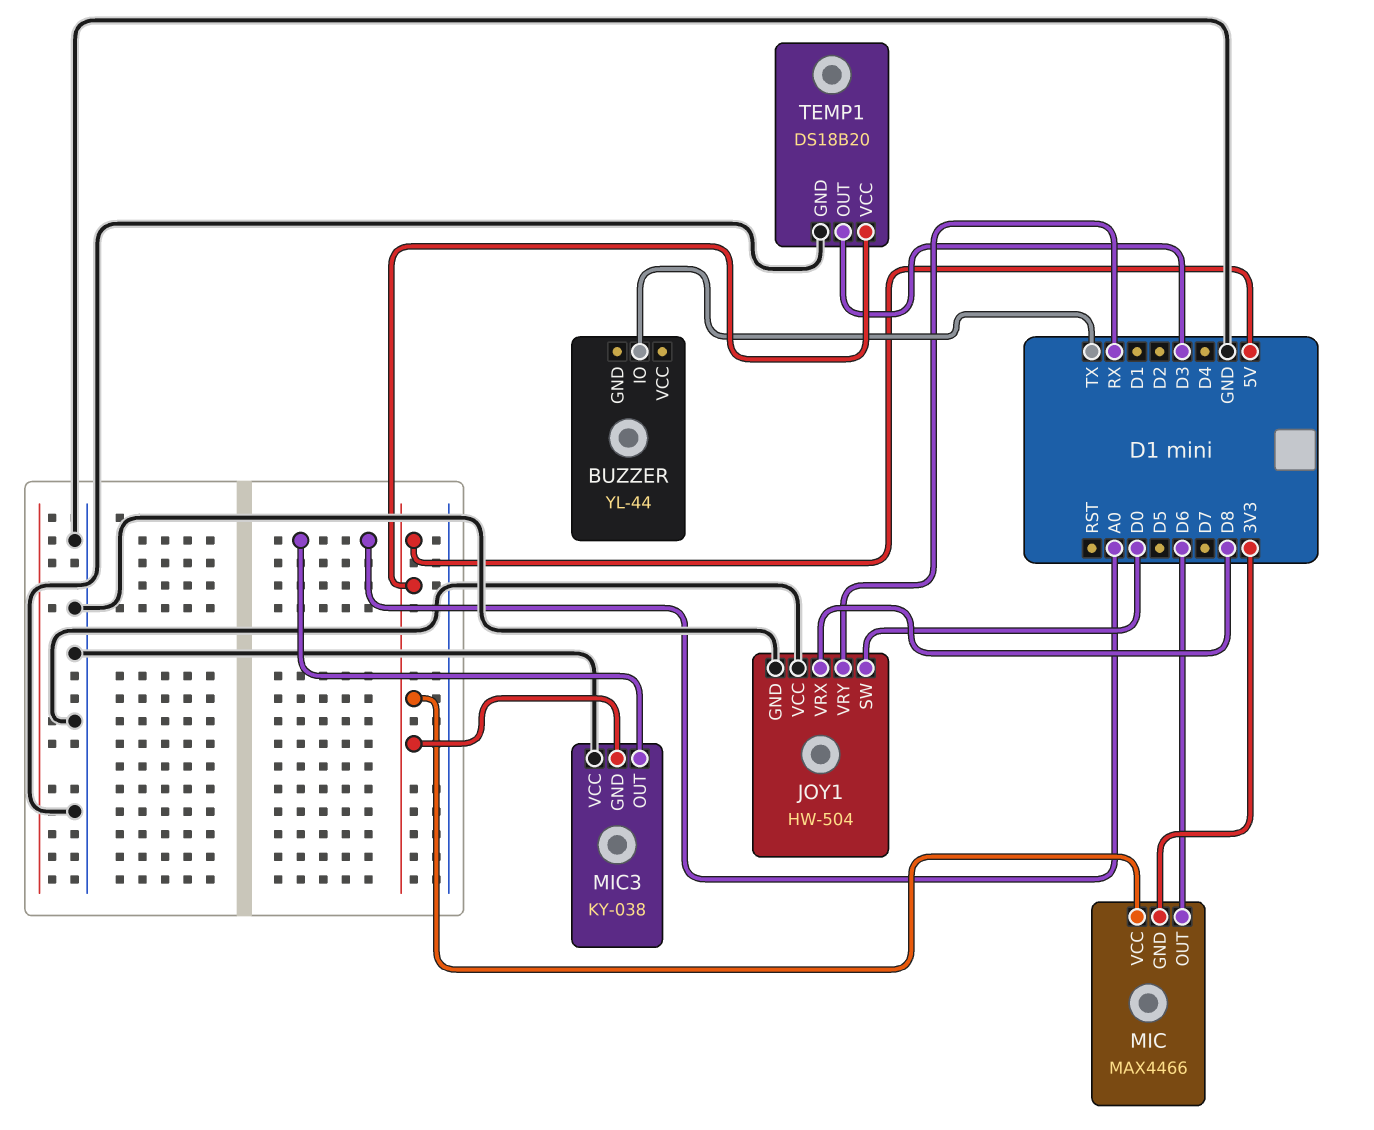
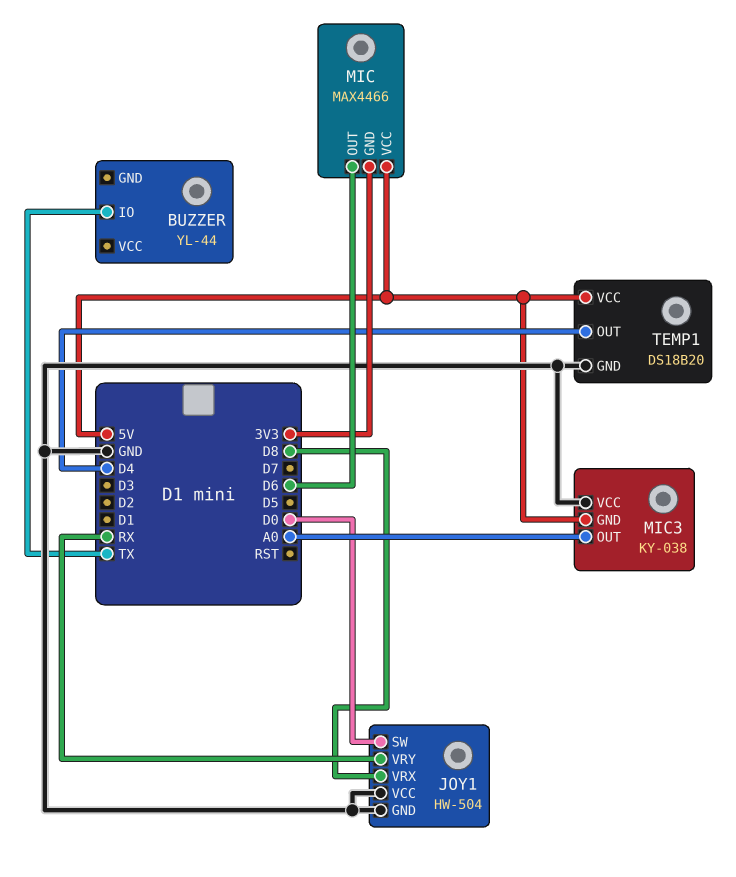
TEMP1 pin OUT: D3 -> D4

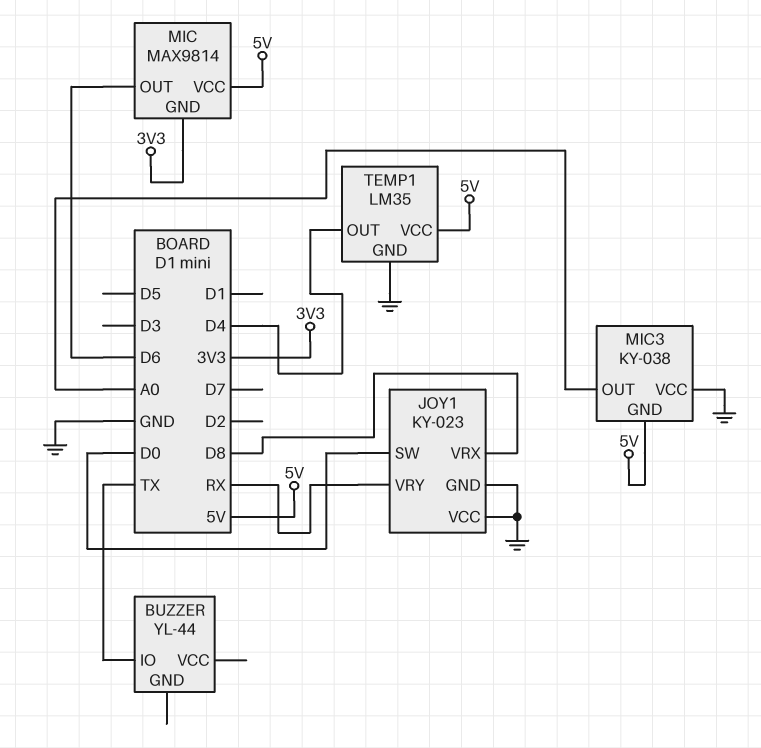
JOY1: HW-504 -> KY-023
MIC: MAX4466 -> MAX9814
TEMP1: DS18B20 -> LM35

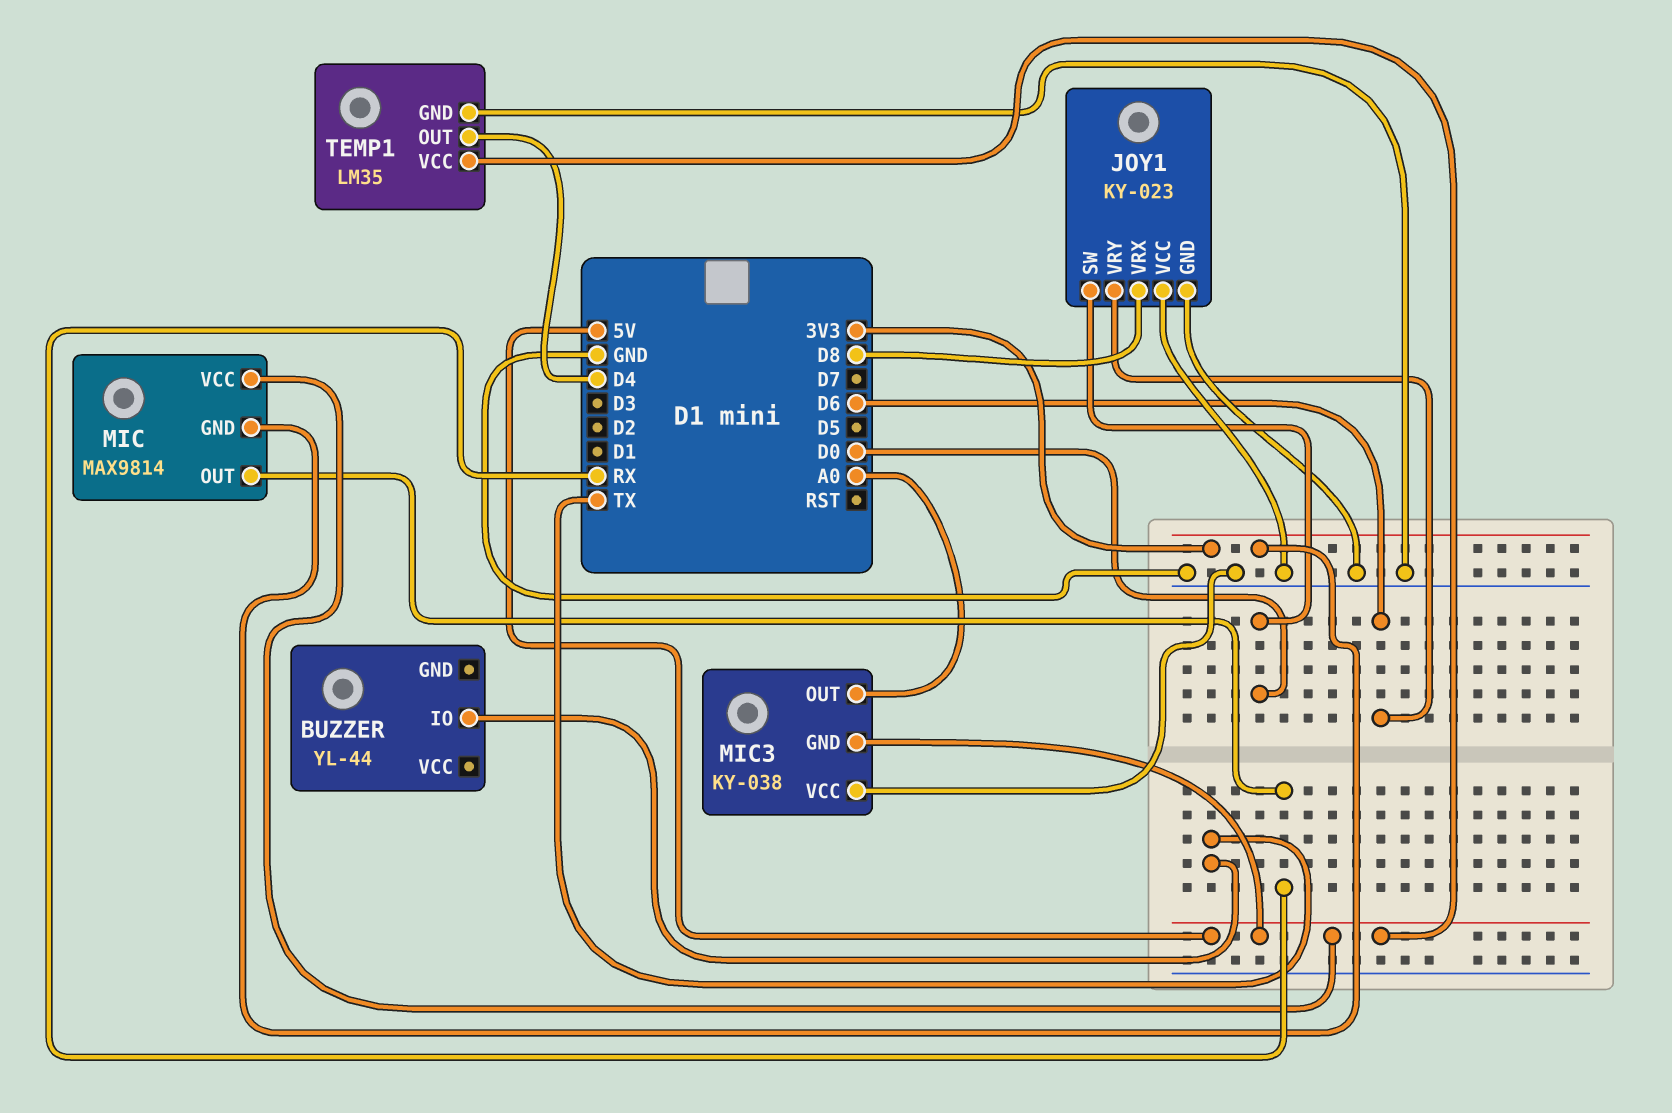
JOY1 pin VRY: RX -> D6
MIC pin OUT: D6 -> RX

